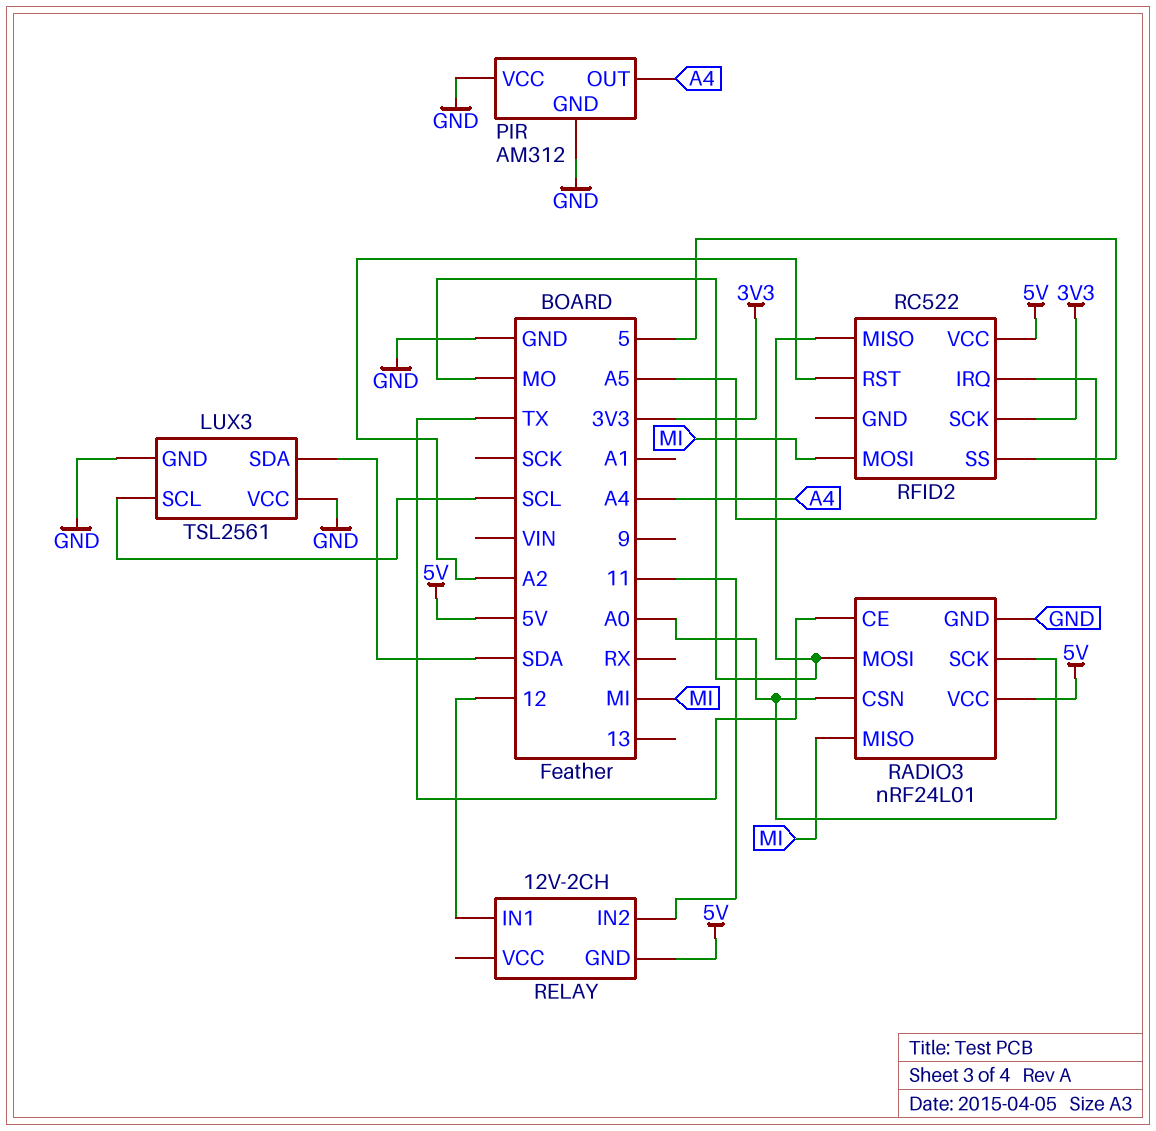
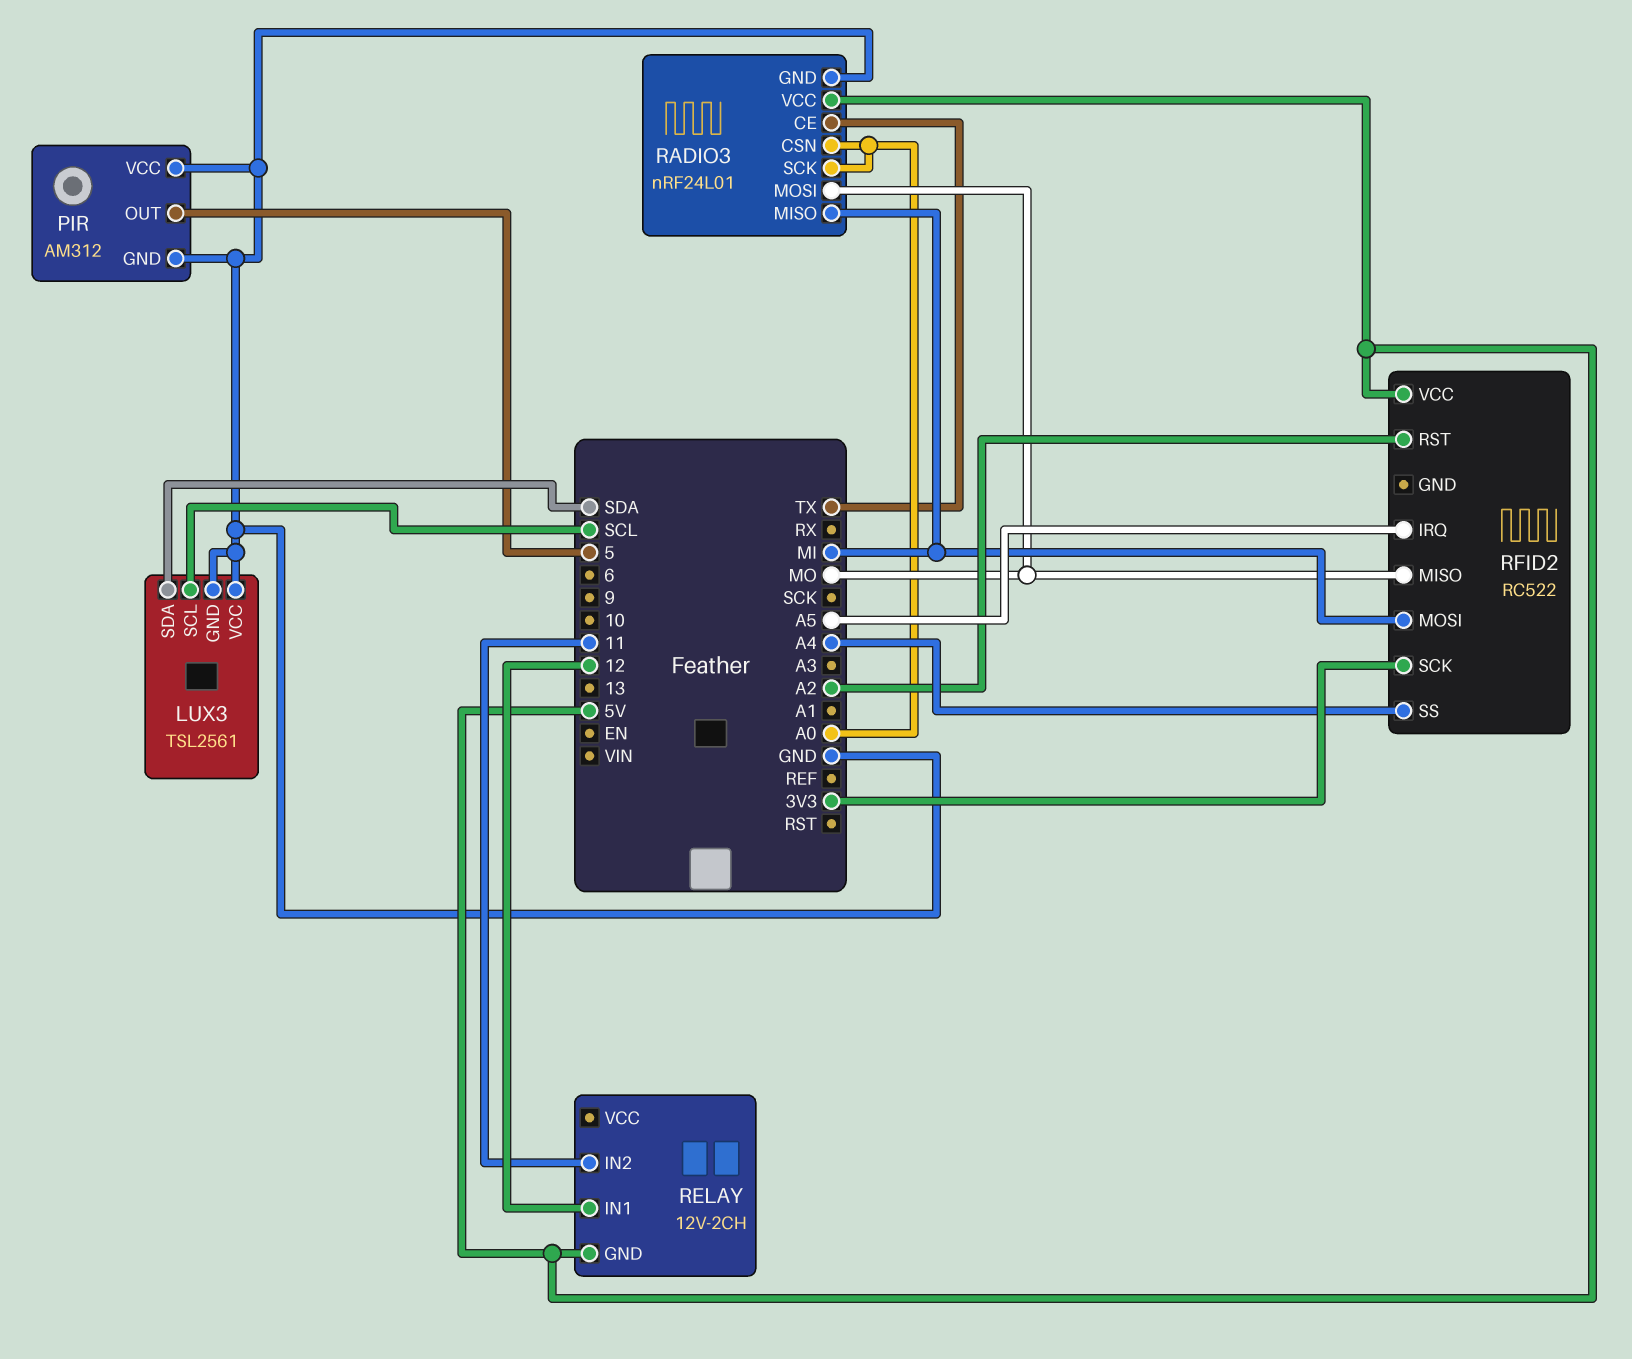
PIR pin OUT: A4 -> 5
RFID2 pin SS: 5 -> A4

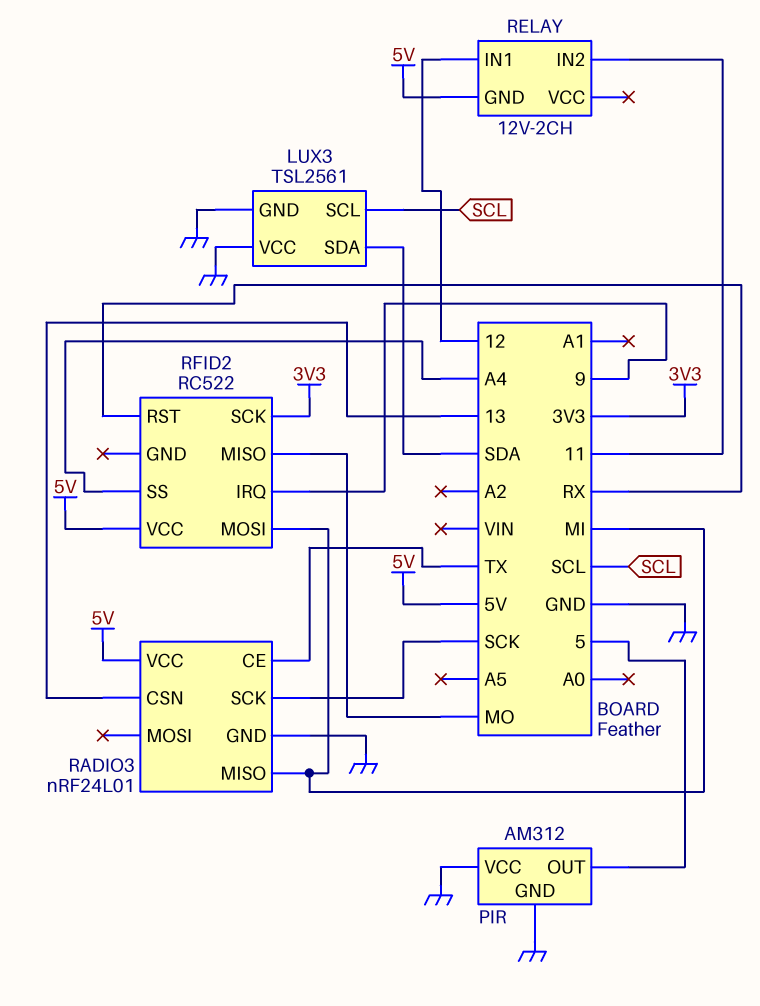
RADIO3 pin CSN: A0 -> 13
RADIO3 pin MOSI: MO -> none
RADIO3 pin SCK: A0 -> SCK
RFID2 pin IRQ: A5 -> 9
RFID2 pin RST: A2 -> RX

